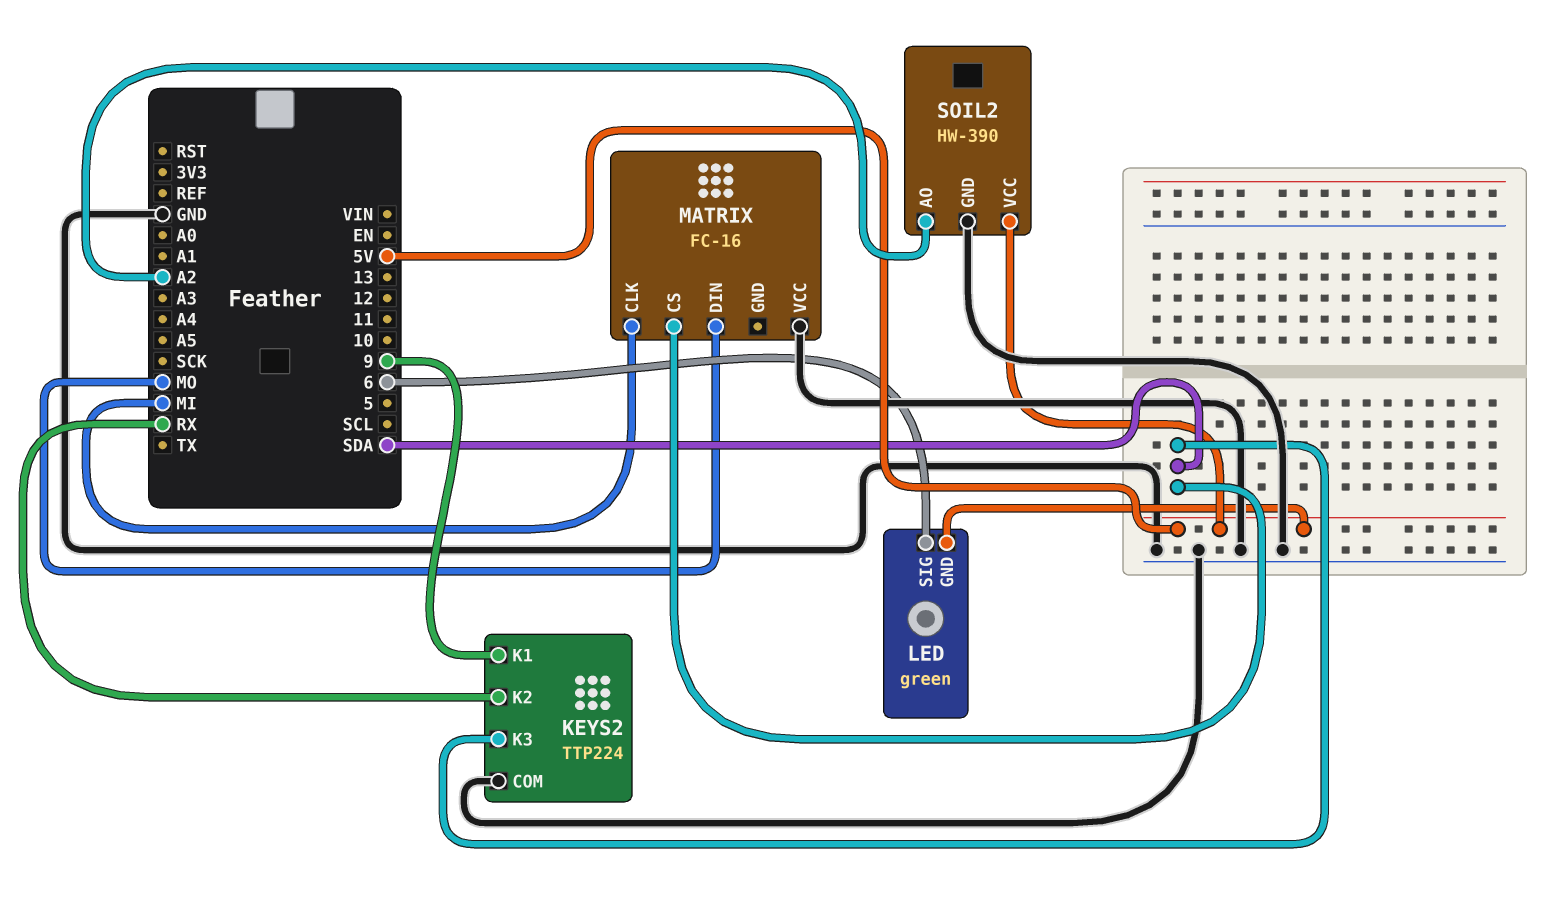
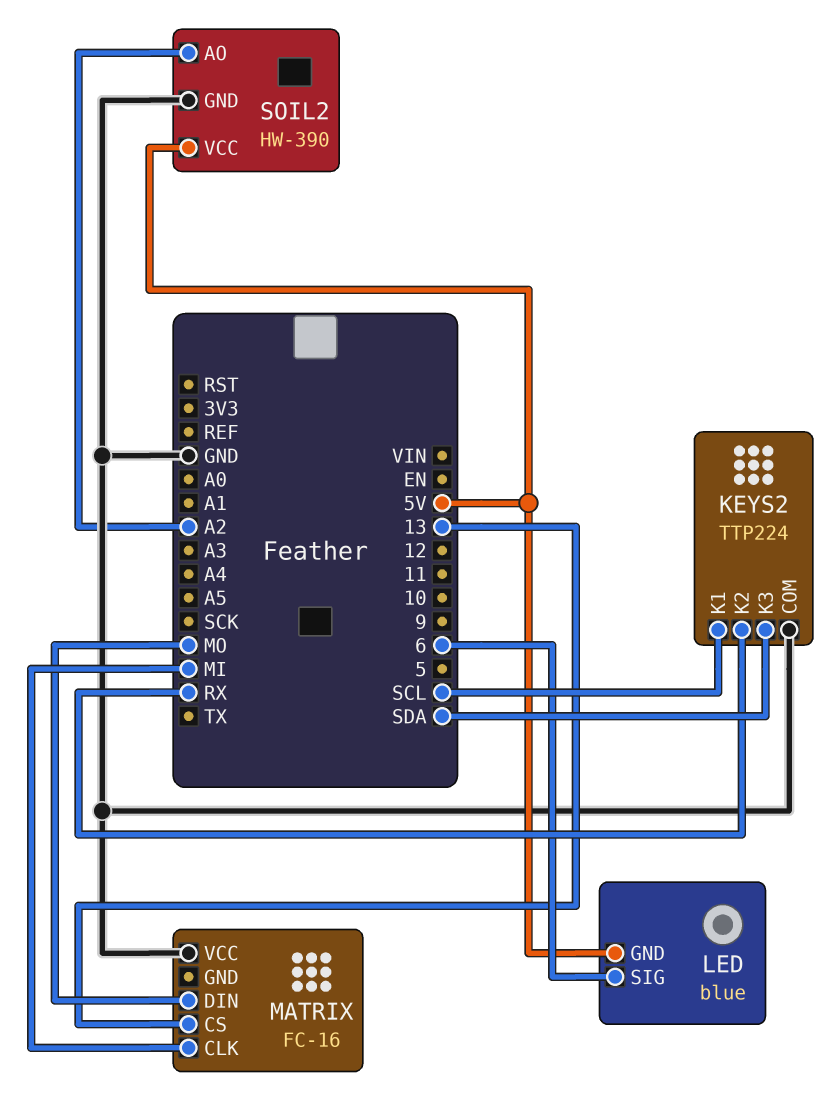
KEYS2 pin K1: 9 -> SCL
LED: green -> blue
MATRIX pin CS: SDA -> 13

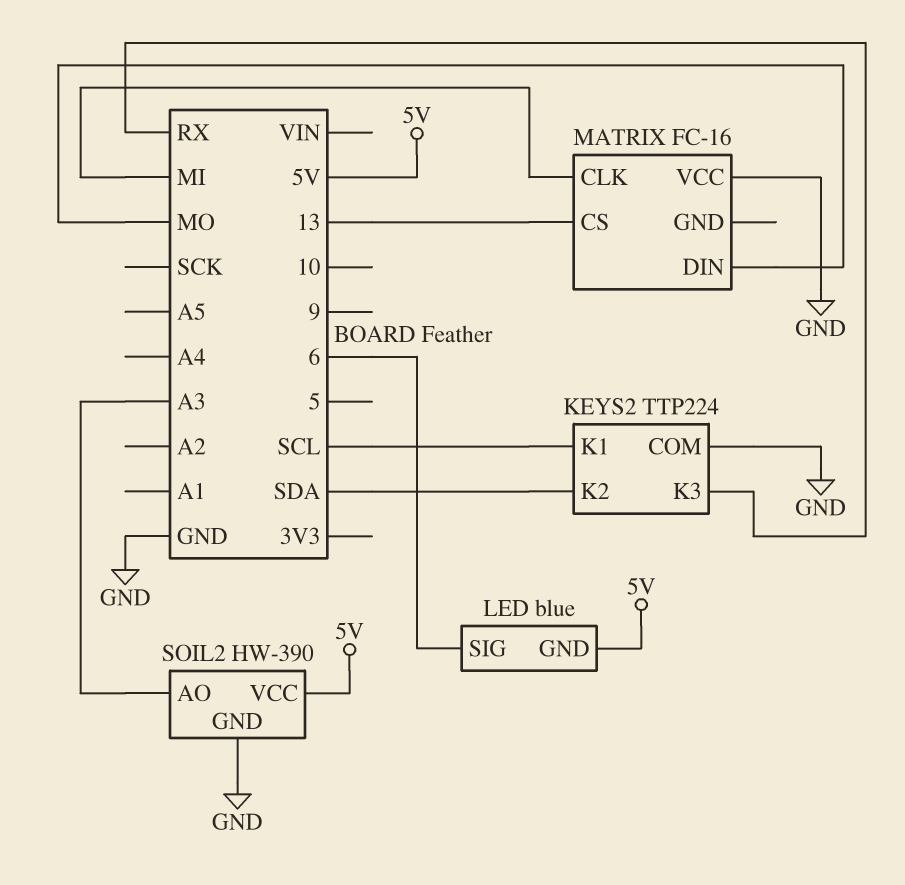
KEYS2 pin K2: RX -> SDA
KEYS2 pin K3: SDA -> RX
SOIL2 pin AO: A2 -> A3

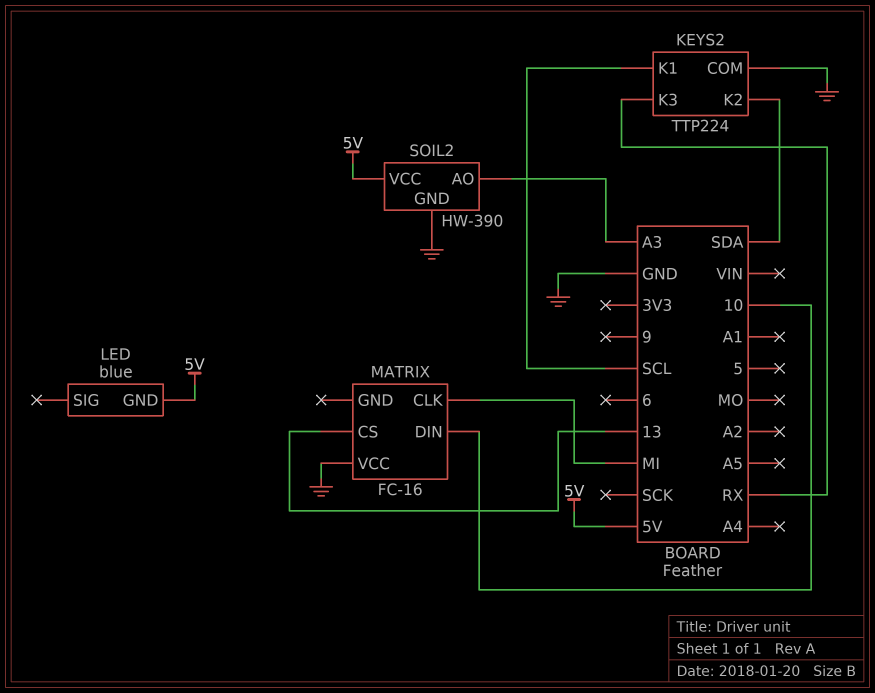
LED pin SIG: 6 -> none
MATRIX pin DIN: MO -> 10

